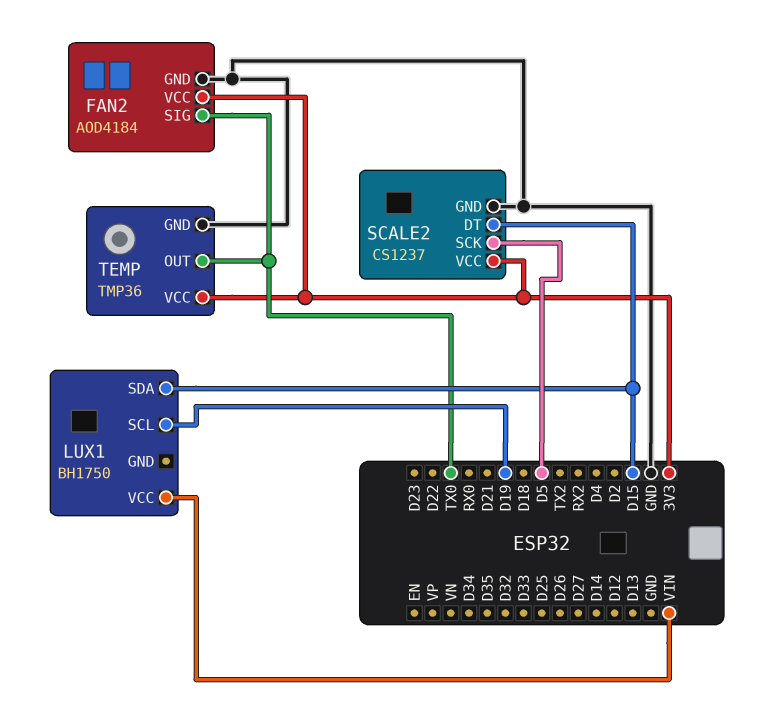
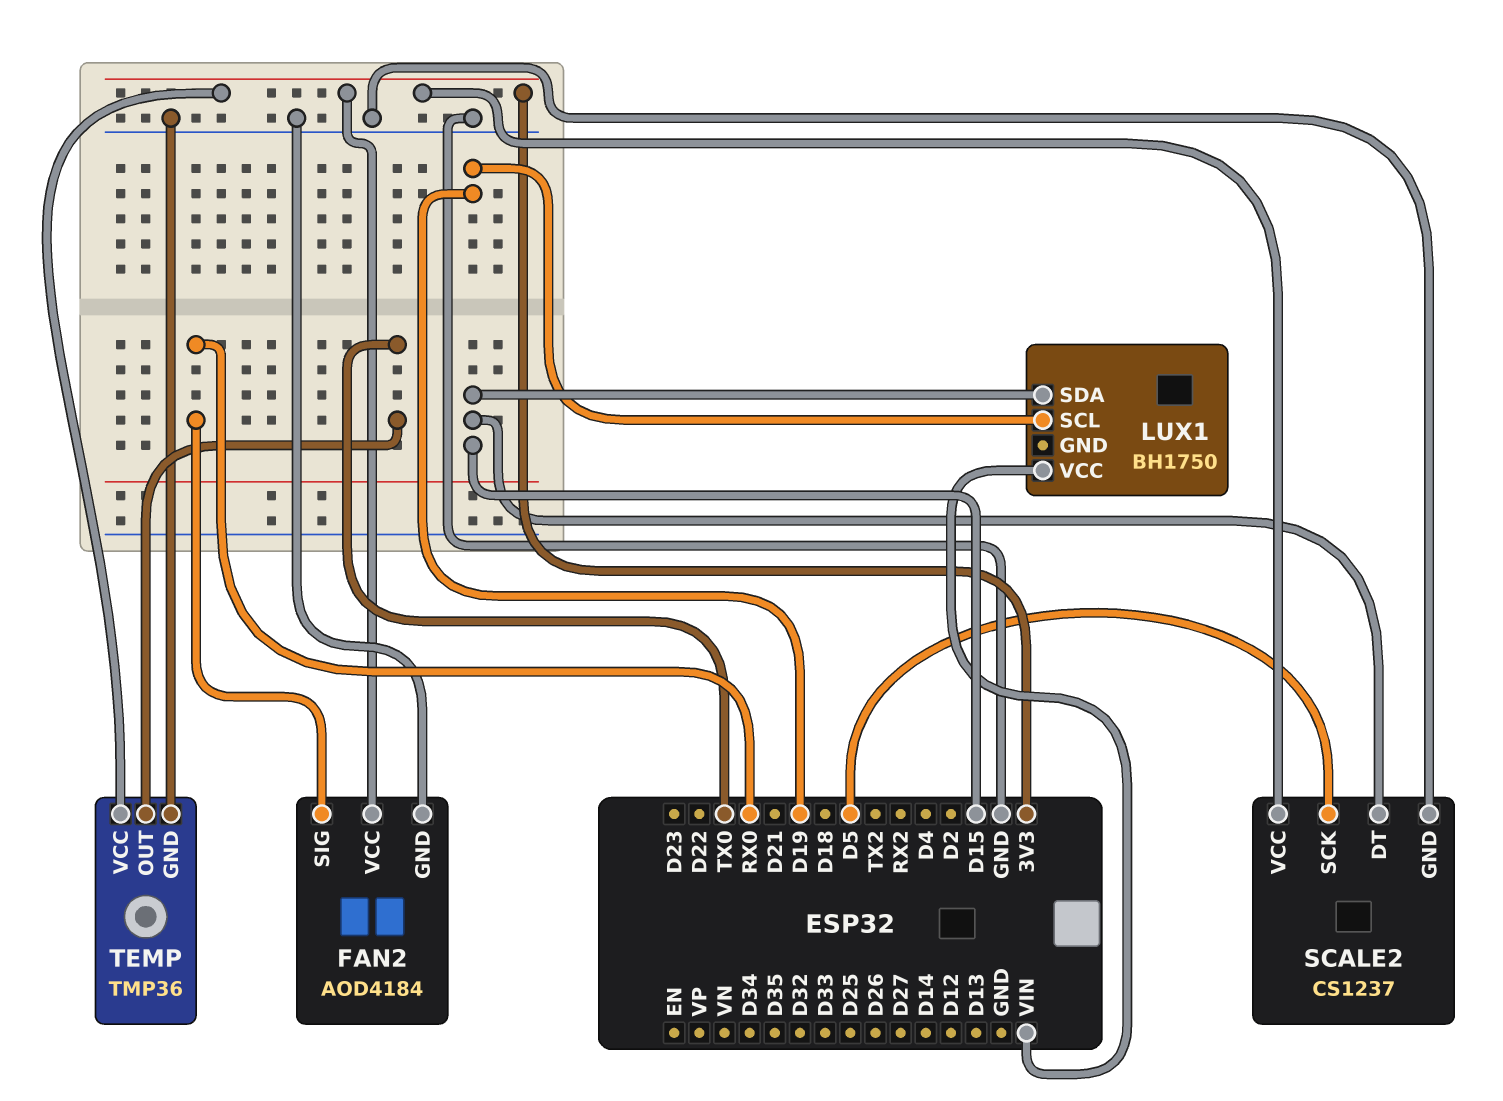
FAN2 pin SIG: TX0 -> RX0

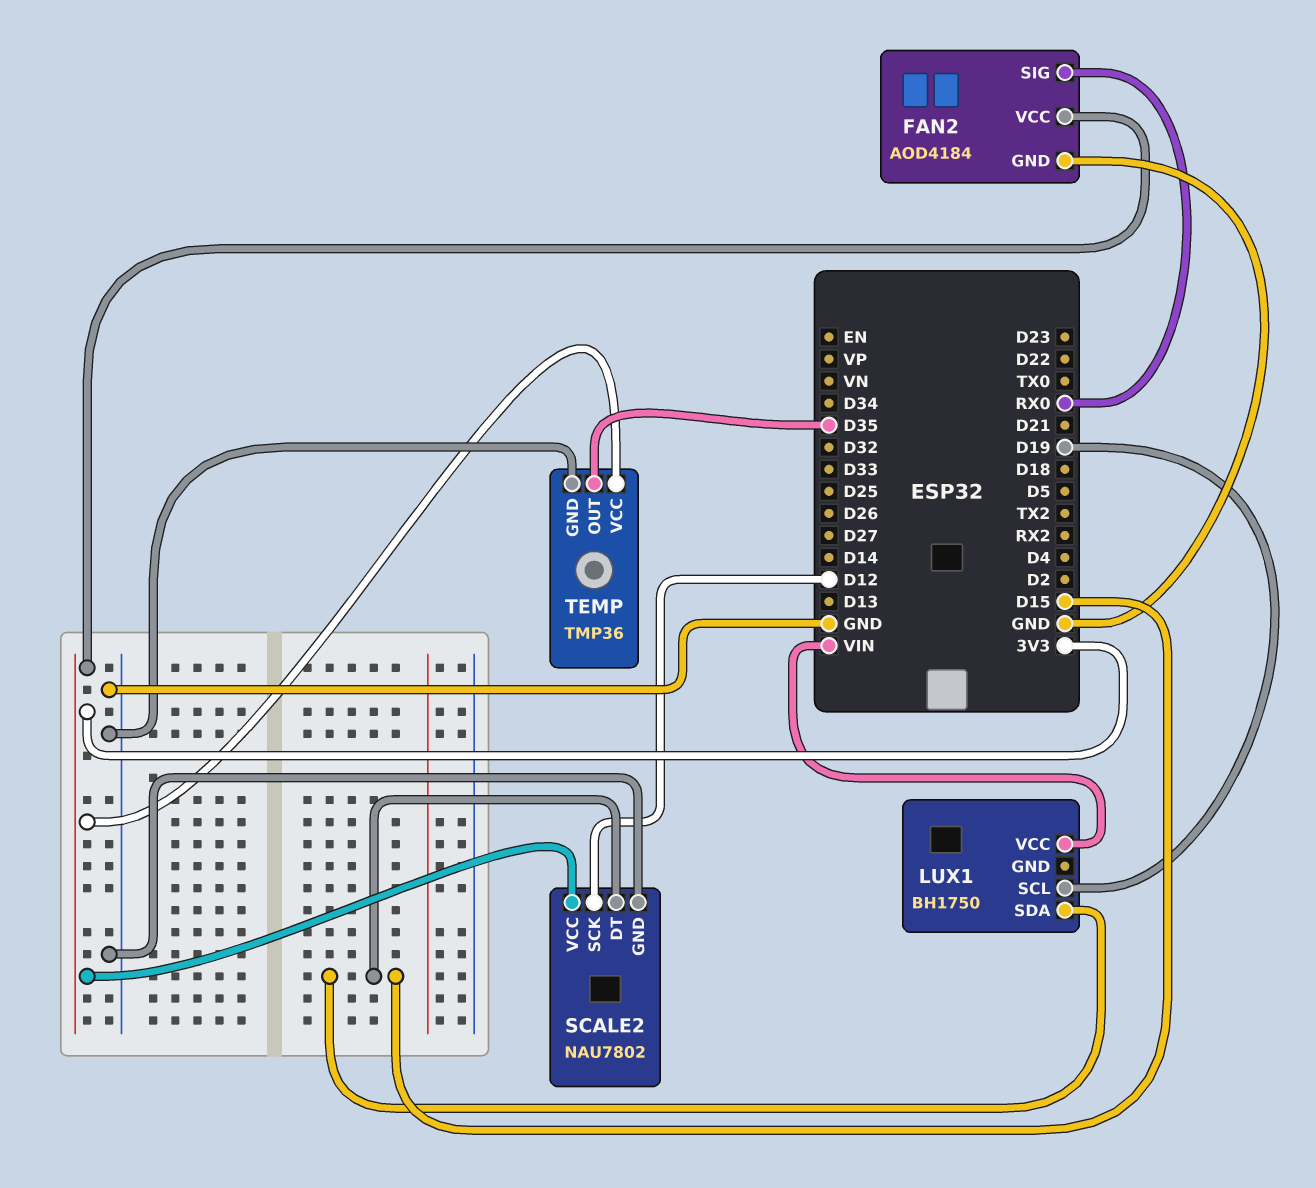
SCALE2: CS1237 -> NAU7802
SCALE2 pin SCK: D5 -> D12
TEMP pin OUT: TX0 -> D35

